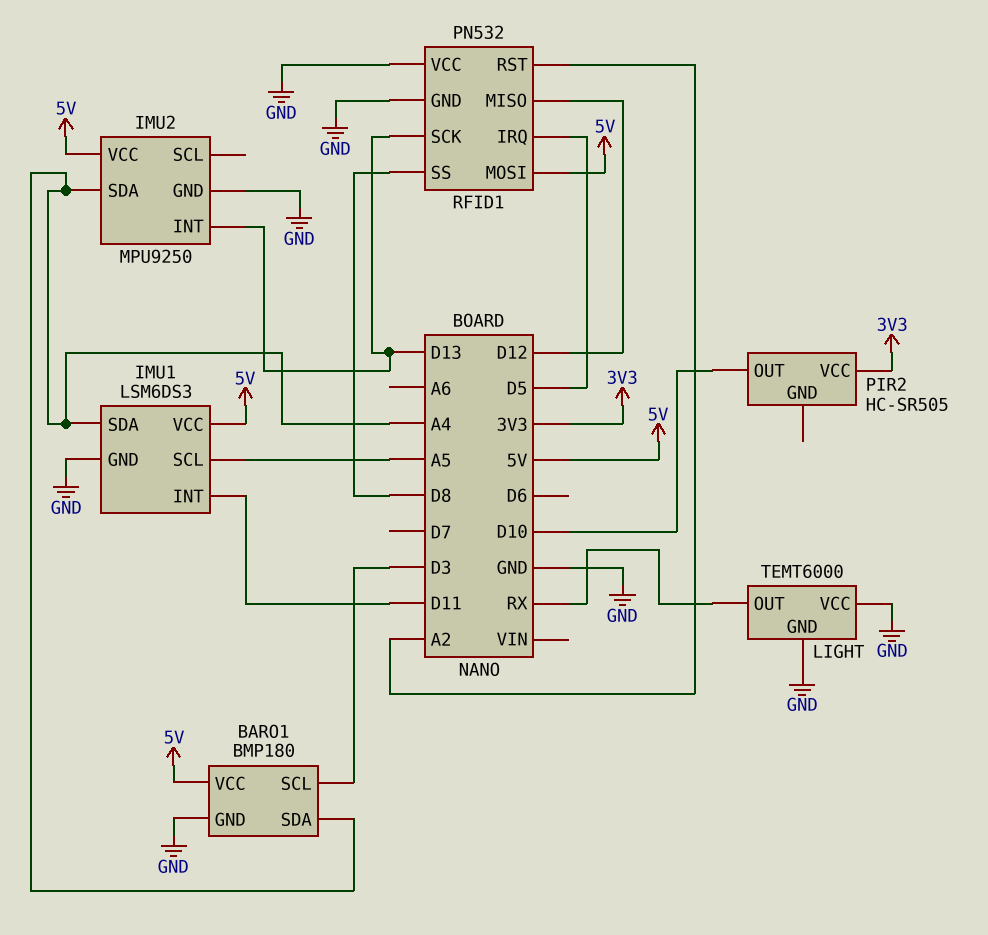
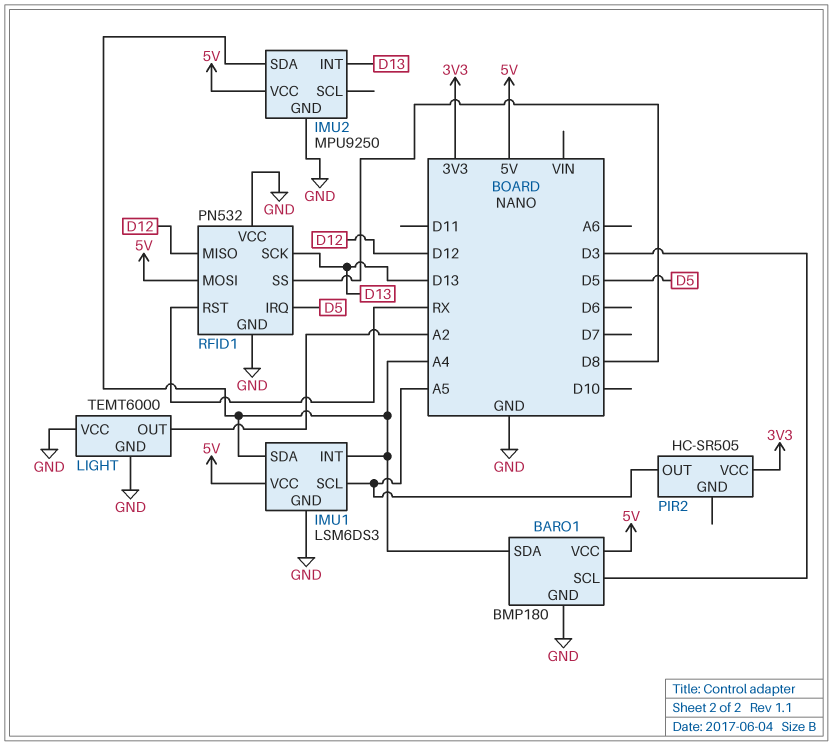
IMU1 pin INT: D11 -> A4
LIGHT pin OUT: RX -> A2
PIR2 pin OUT: D10 -> A5
RFID1 pin RST: A2 -> RX

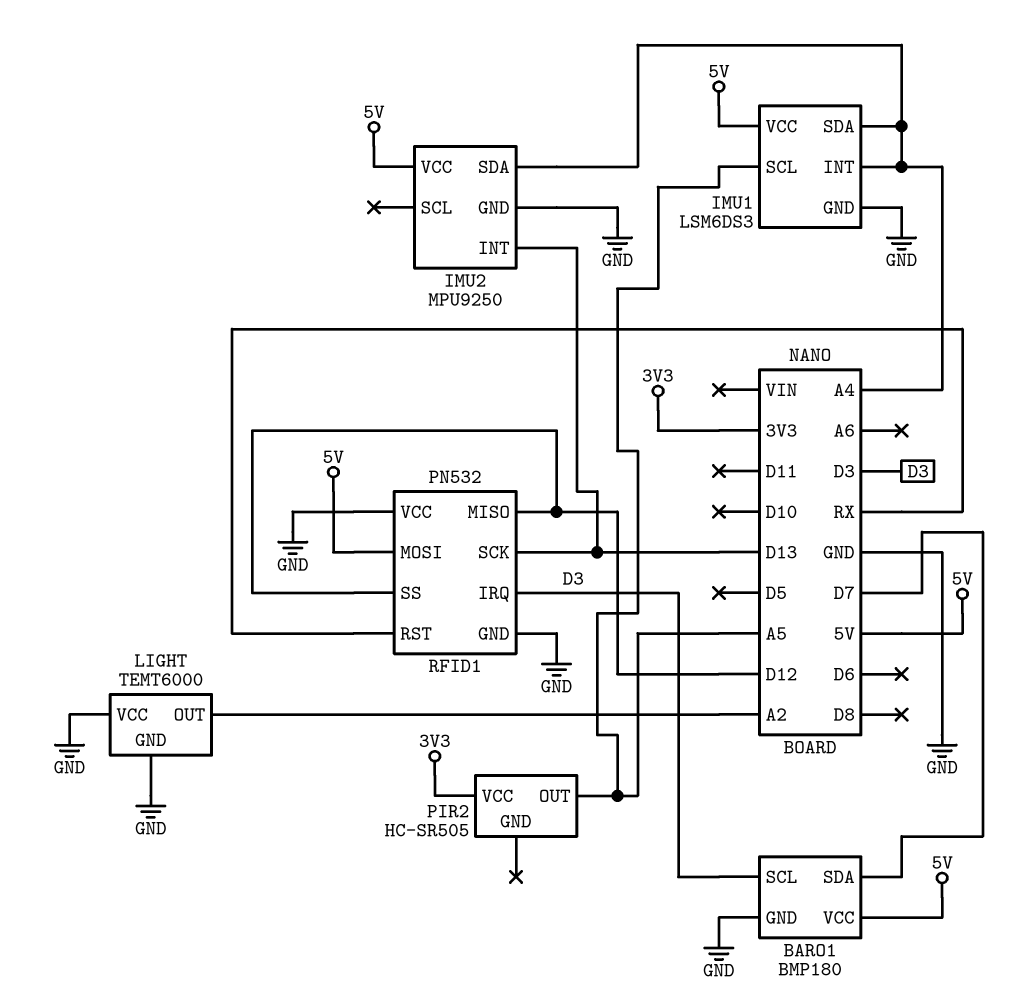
BARO1 pin SDA: A4 -> D7
RFID1 pin IRQ: D5 -> D3
RFID1 pin SS: D8 -> D12

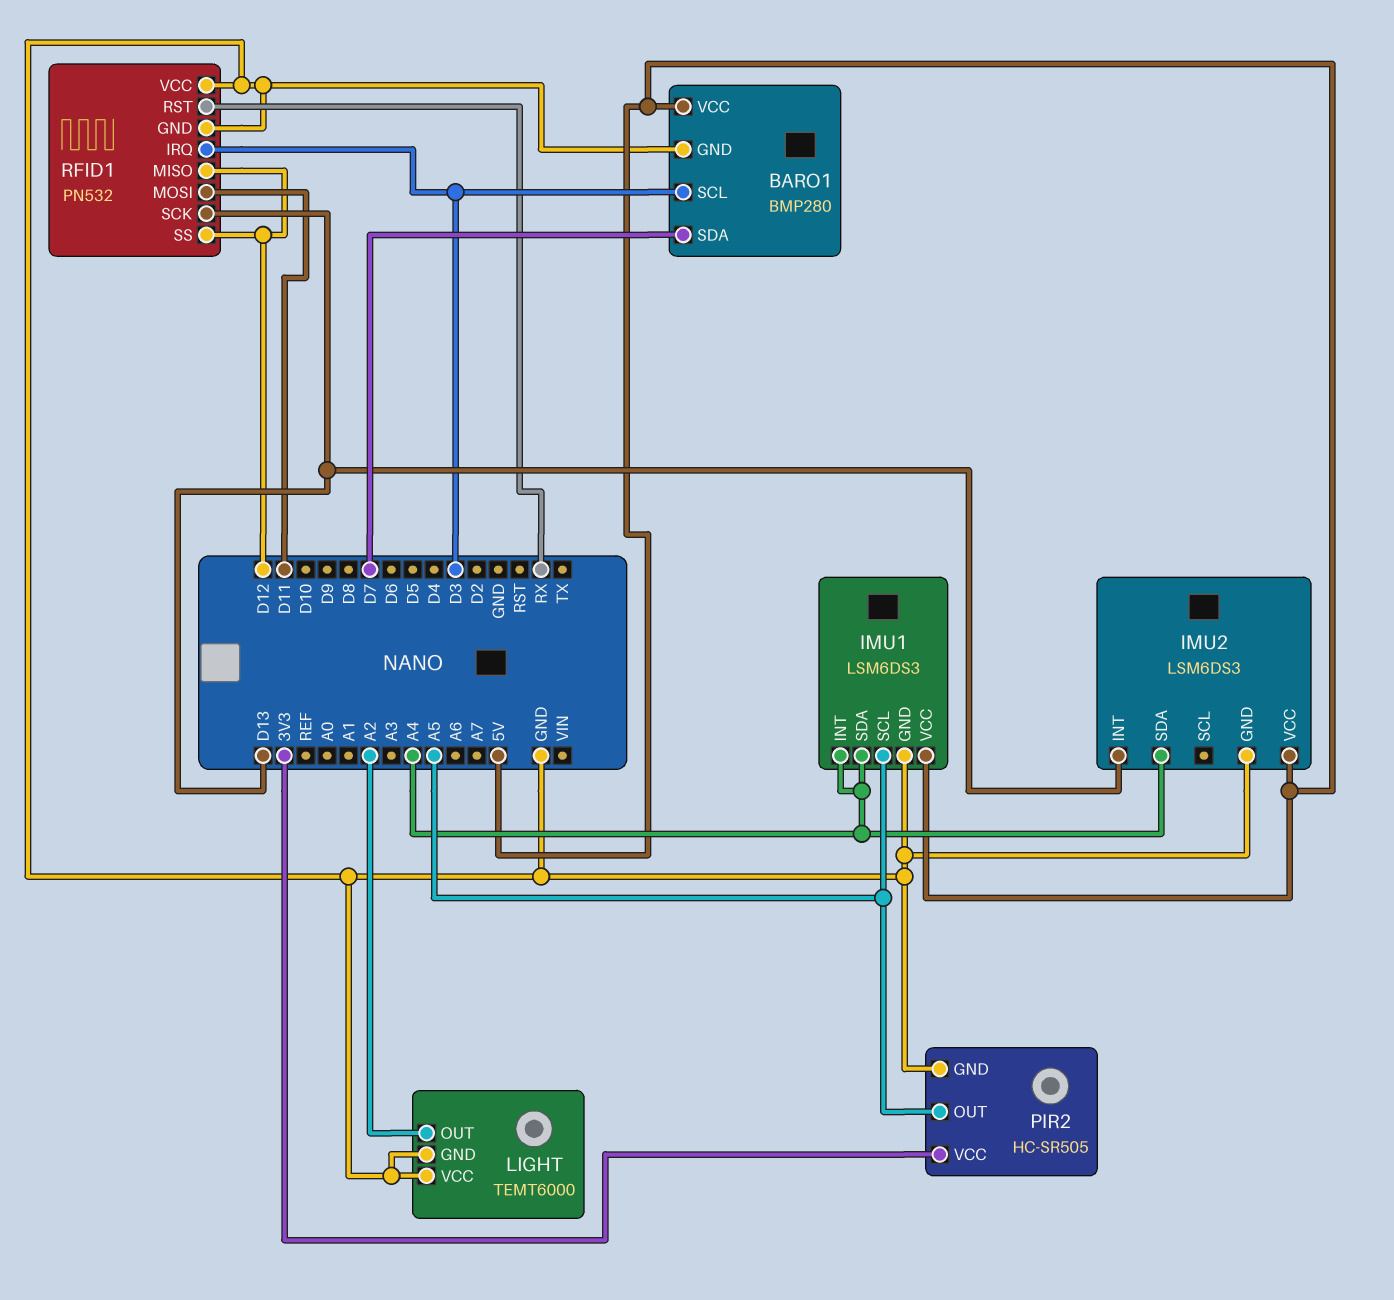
BARO1: BMP180 -> BMP280
IMU2: MPU9250 -> LSM6DS3
PIR2 pin GND: none -> GND
RFID1 pin MOSI: 5V -> D11

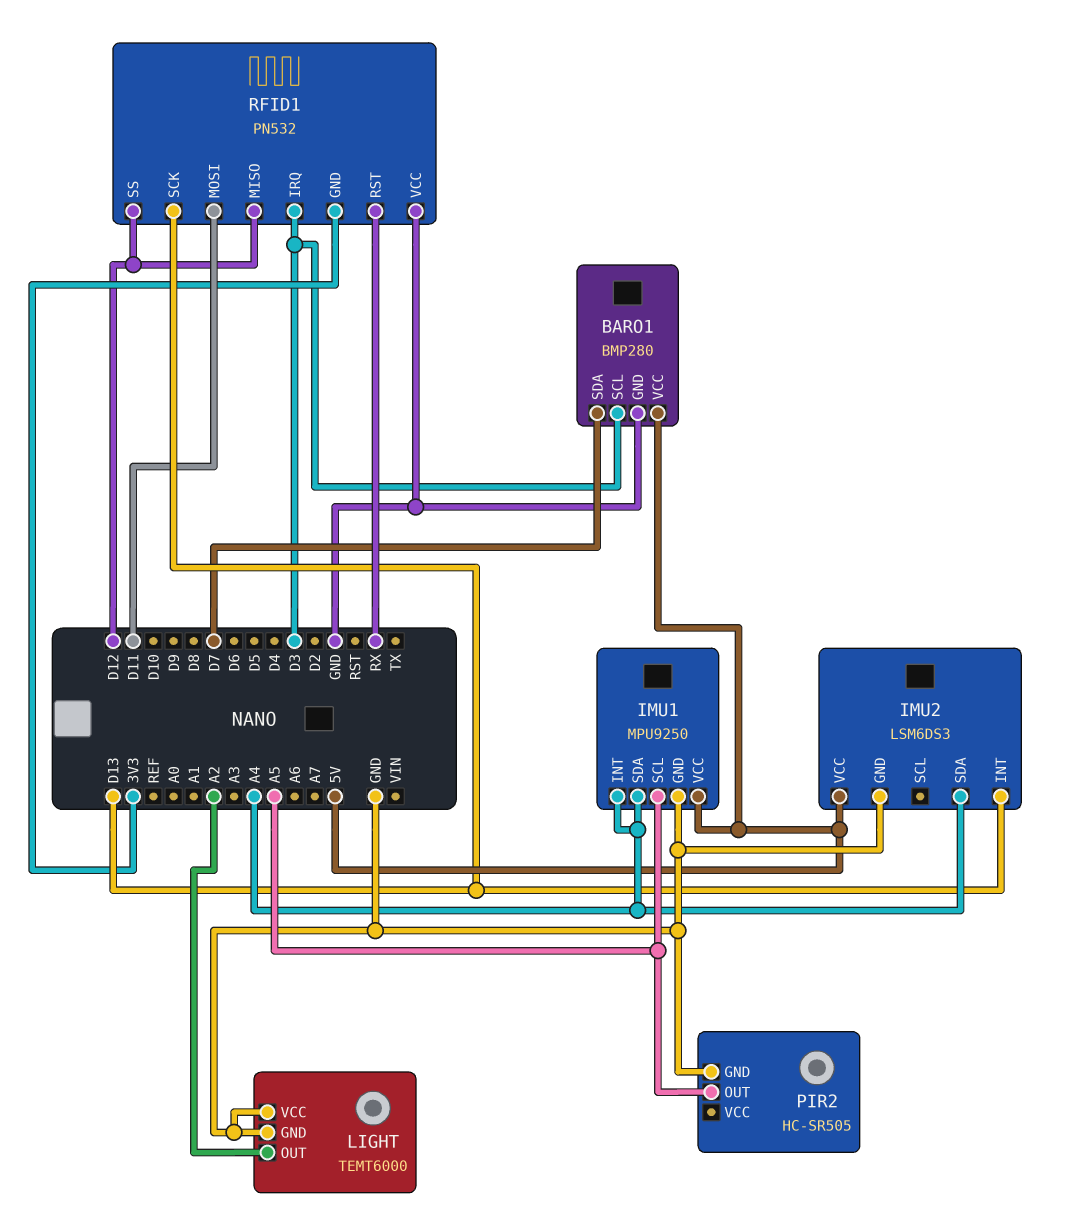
IMU1: LSM6DS3 -> MPU9250
PIR2 pin VCC: 3V3 -> none
RFID1 pin GND: GND -> 3V3

